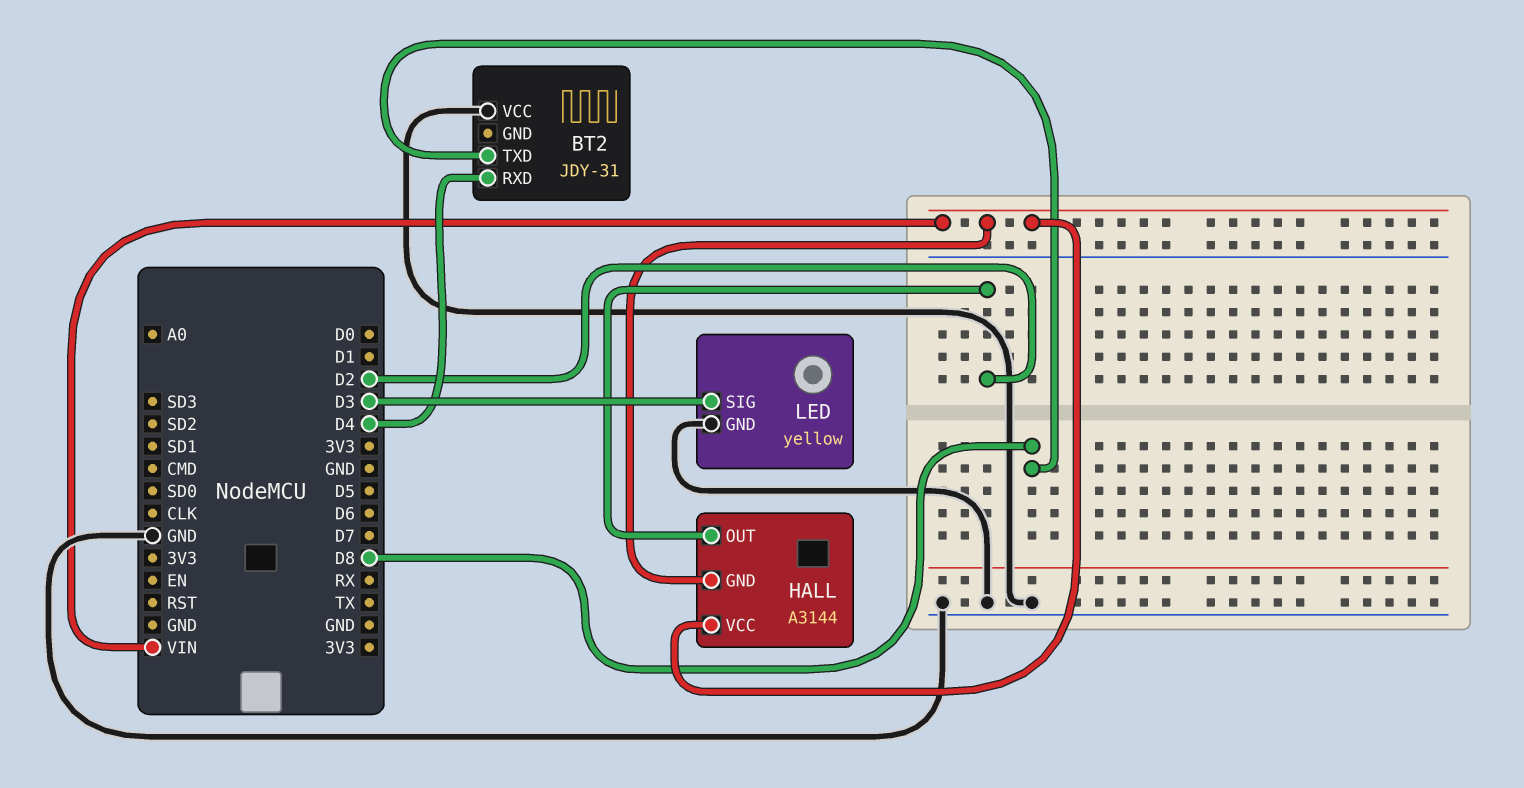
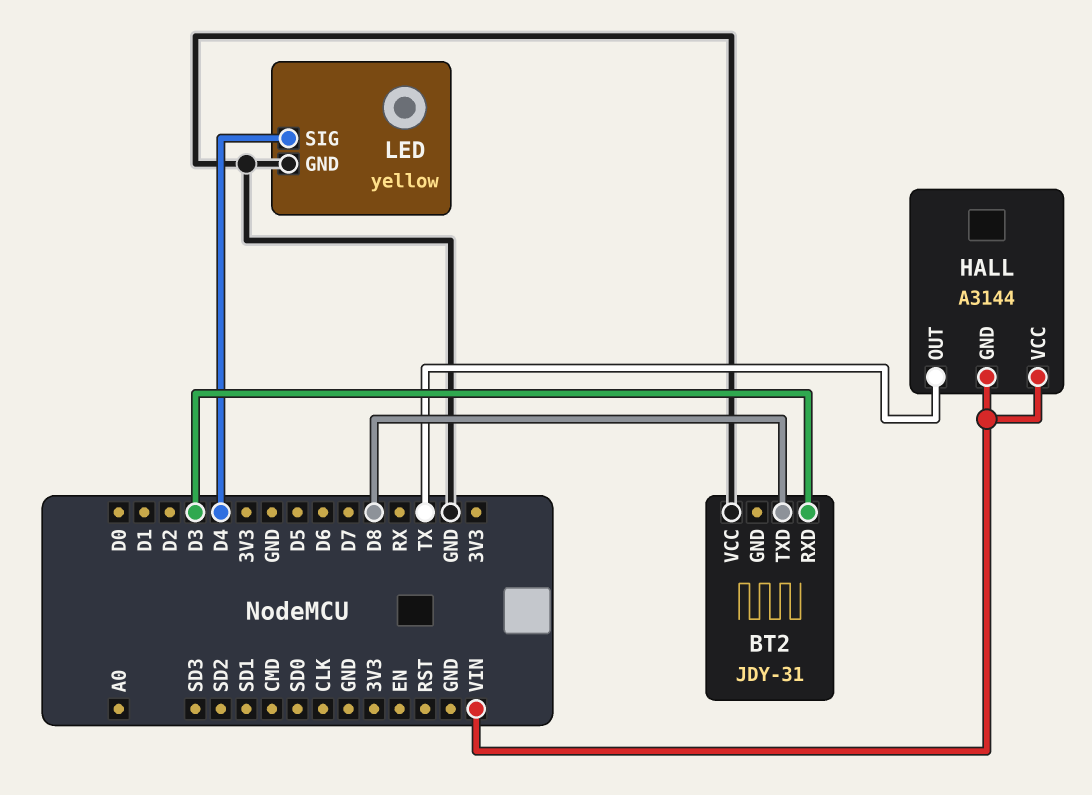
BT2 pin RXD: D4 -> D3
HALL pin OUT: D2 -> TX
LED pin SIG: D3 -> D4

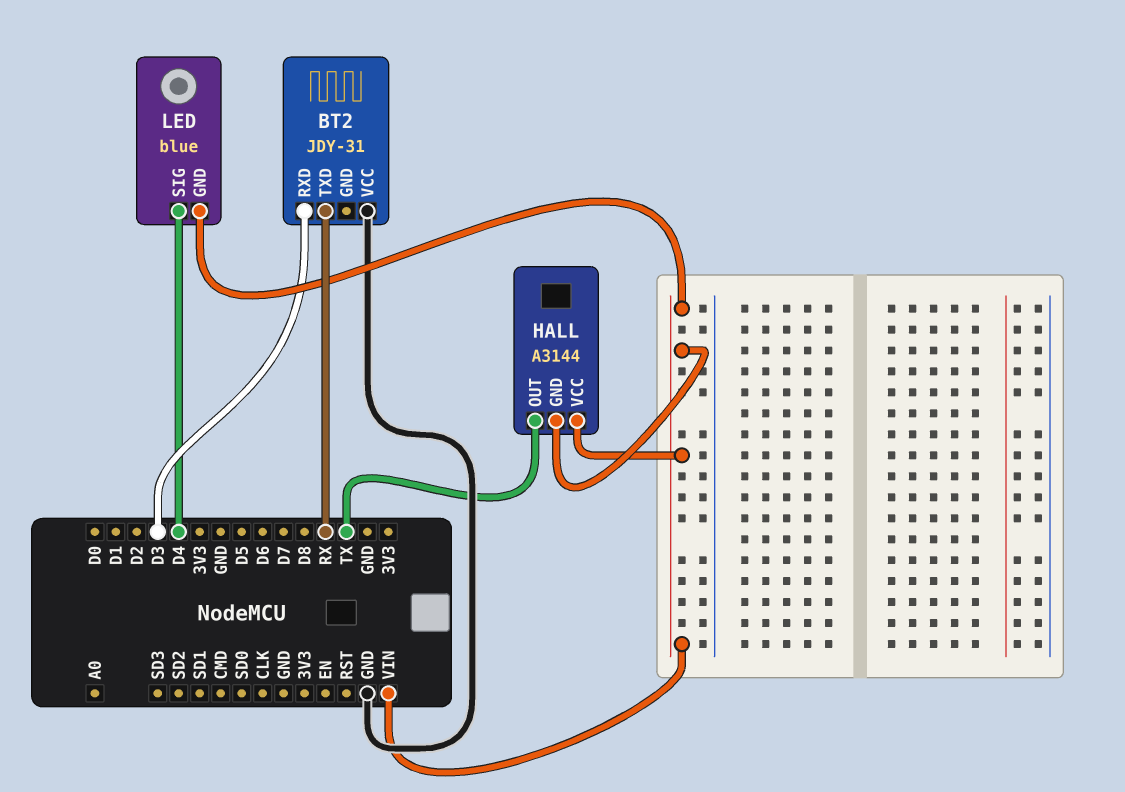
BT2 pin TXD: D8 -> RX
LED: yellow -> blue
LED pin GND: GND -> VIN

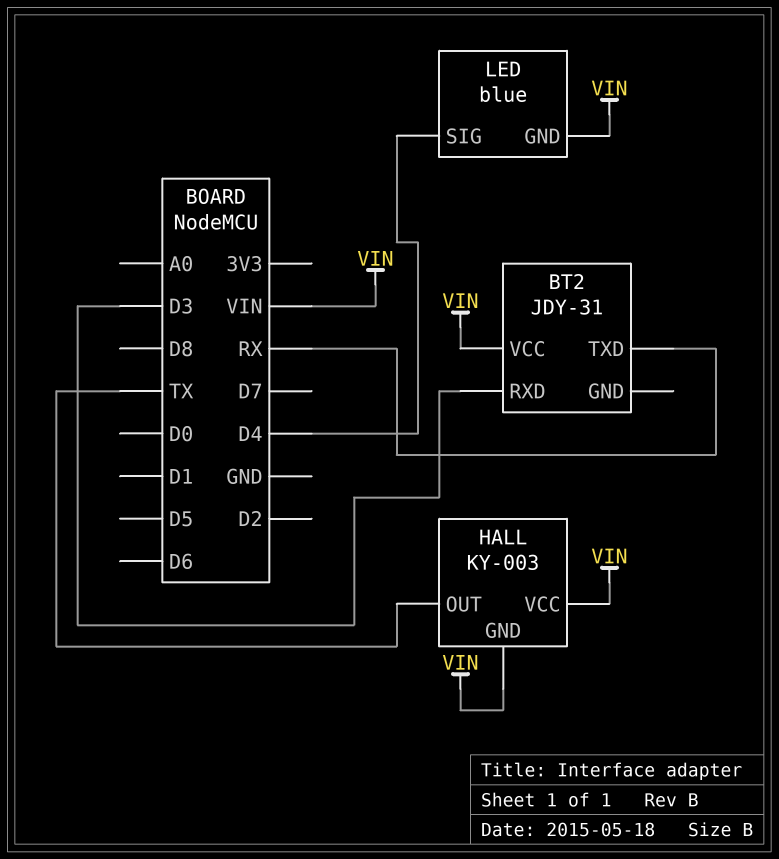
BT2 pin VCC: GND -> VIN
HALL: A3144 -> KY-003

